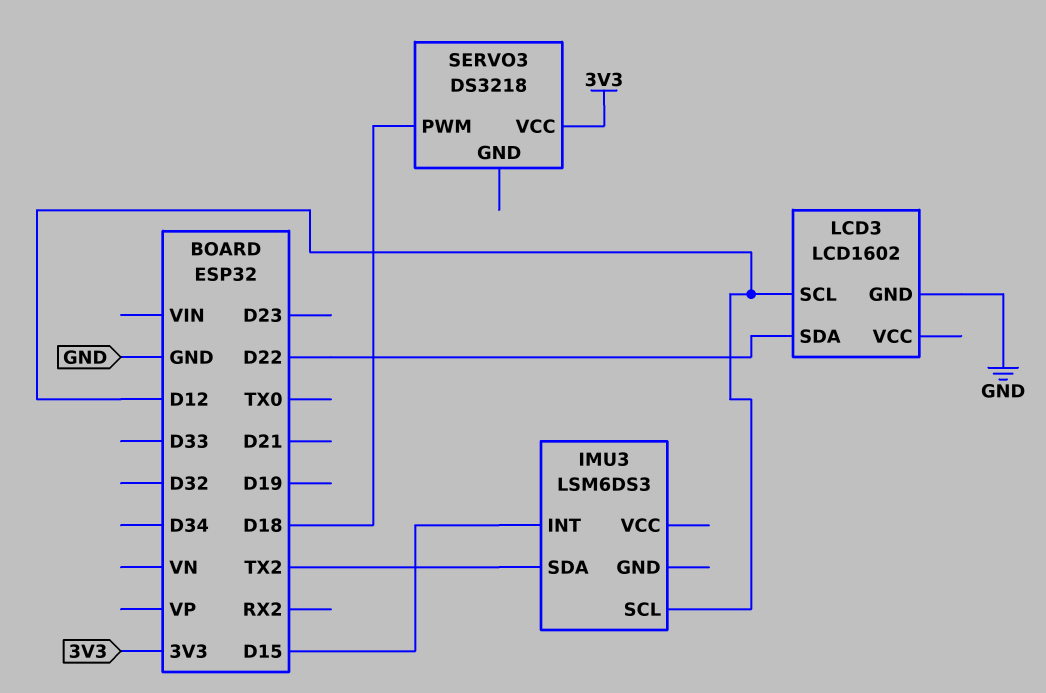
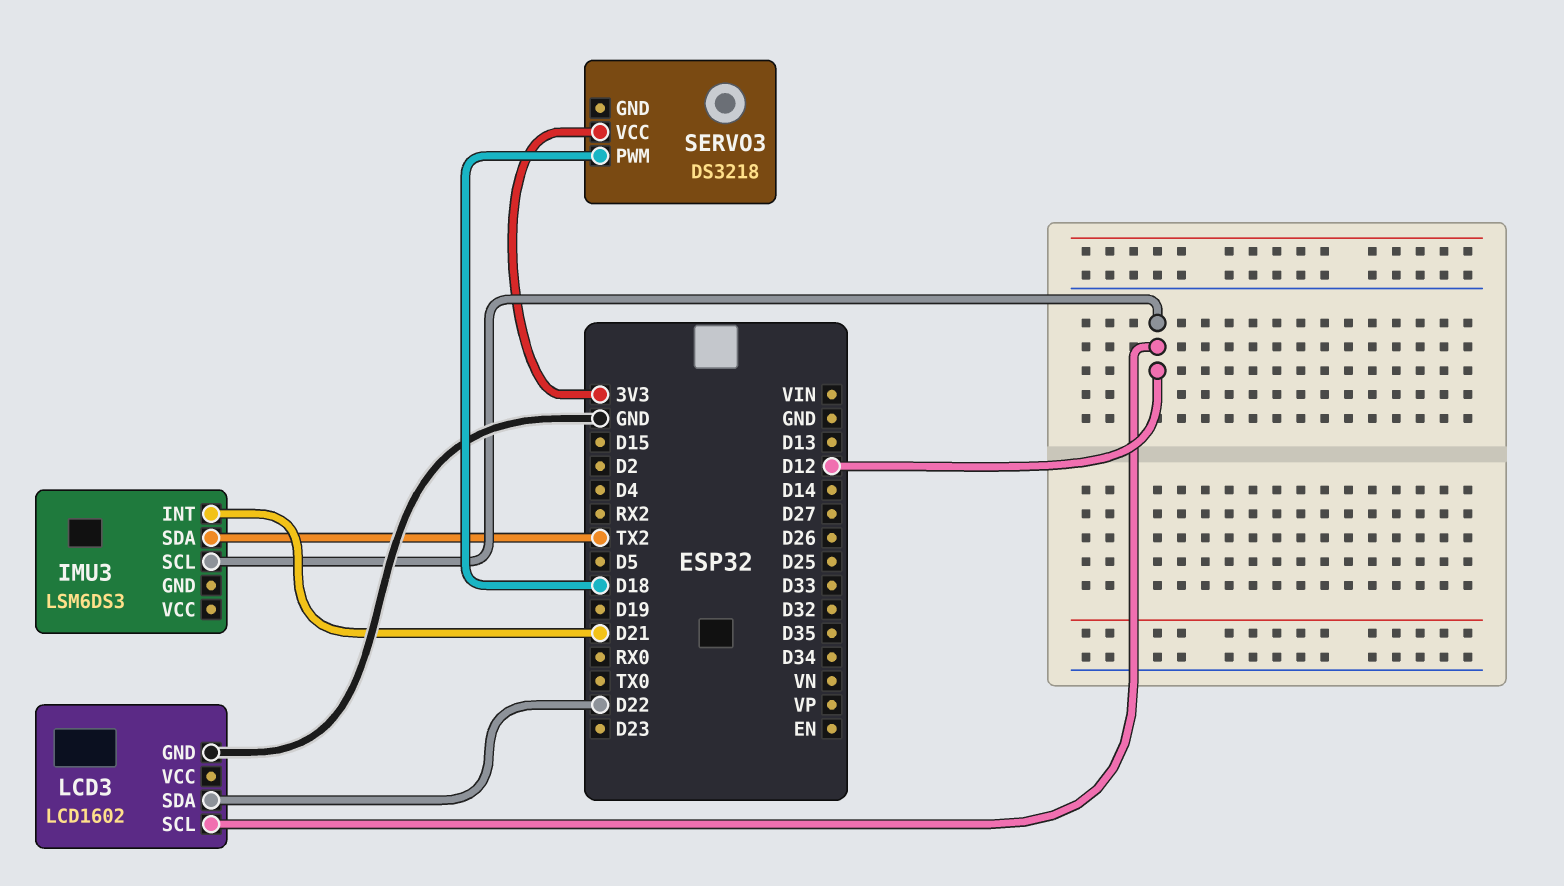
IMU3 pin INT: D15 -> D21

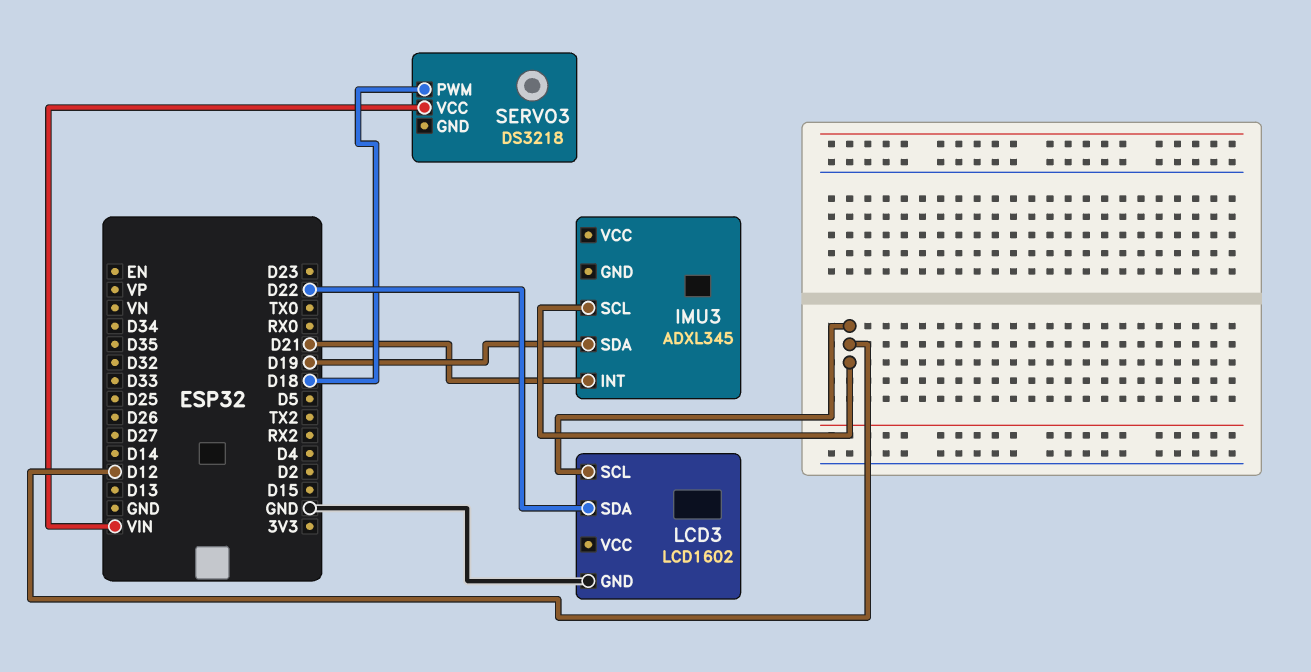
IMU3: LSM6DS3 -> ADXL345
IMU3 pin SDA: TX2 -> D19
SERVO3 pin VCC: 3V3 -> VIN

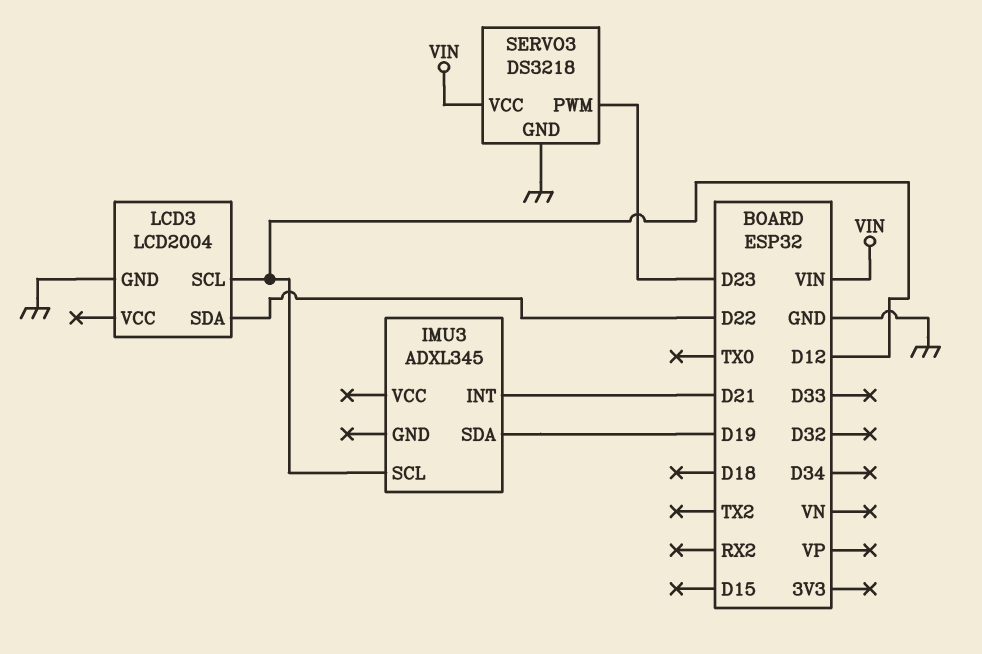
LCD3: LCD1602 -> LCD2004
SERVO3 pin GND: none -> GND
SERVO3 pin PWM: D18 -> D23

